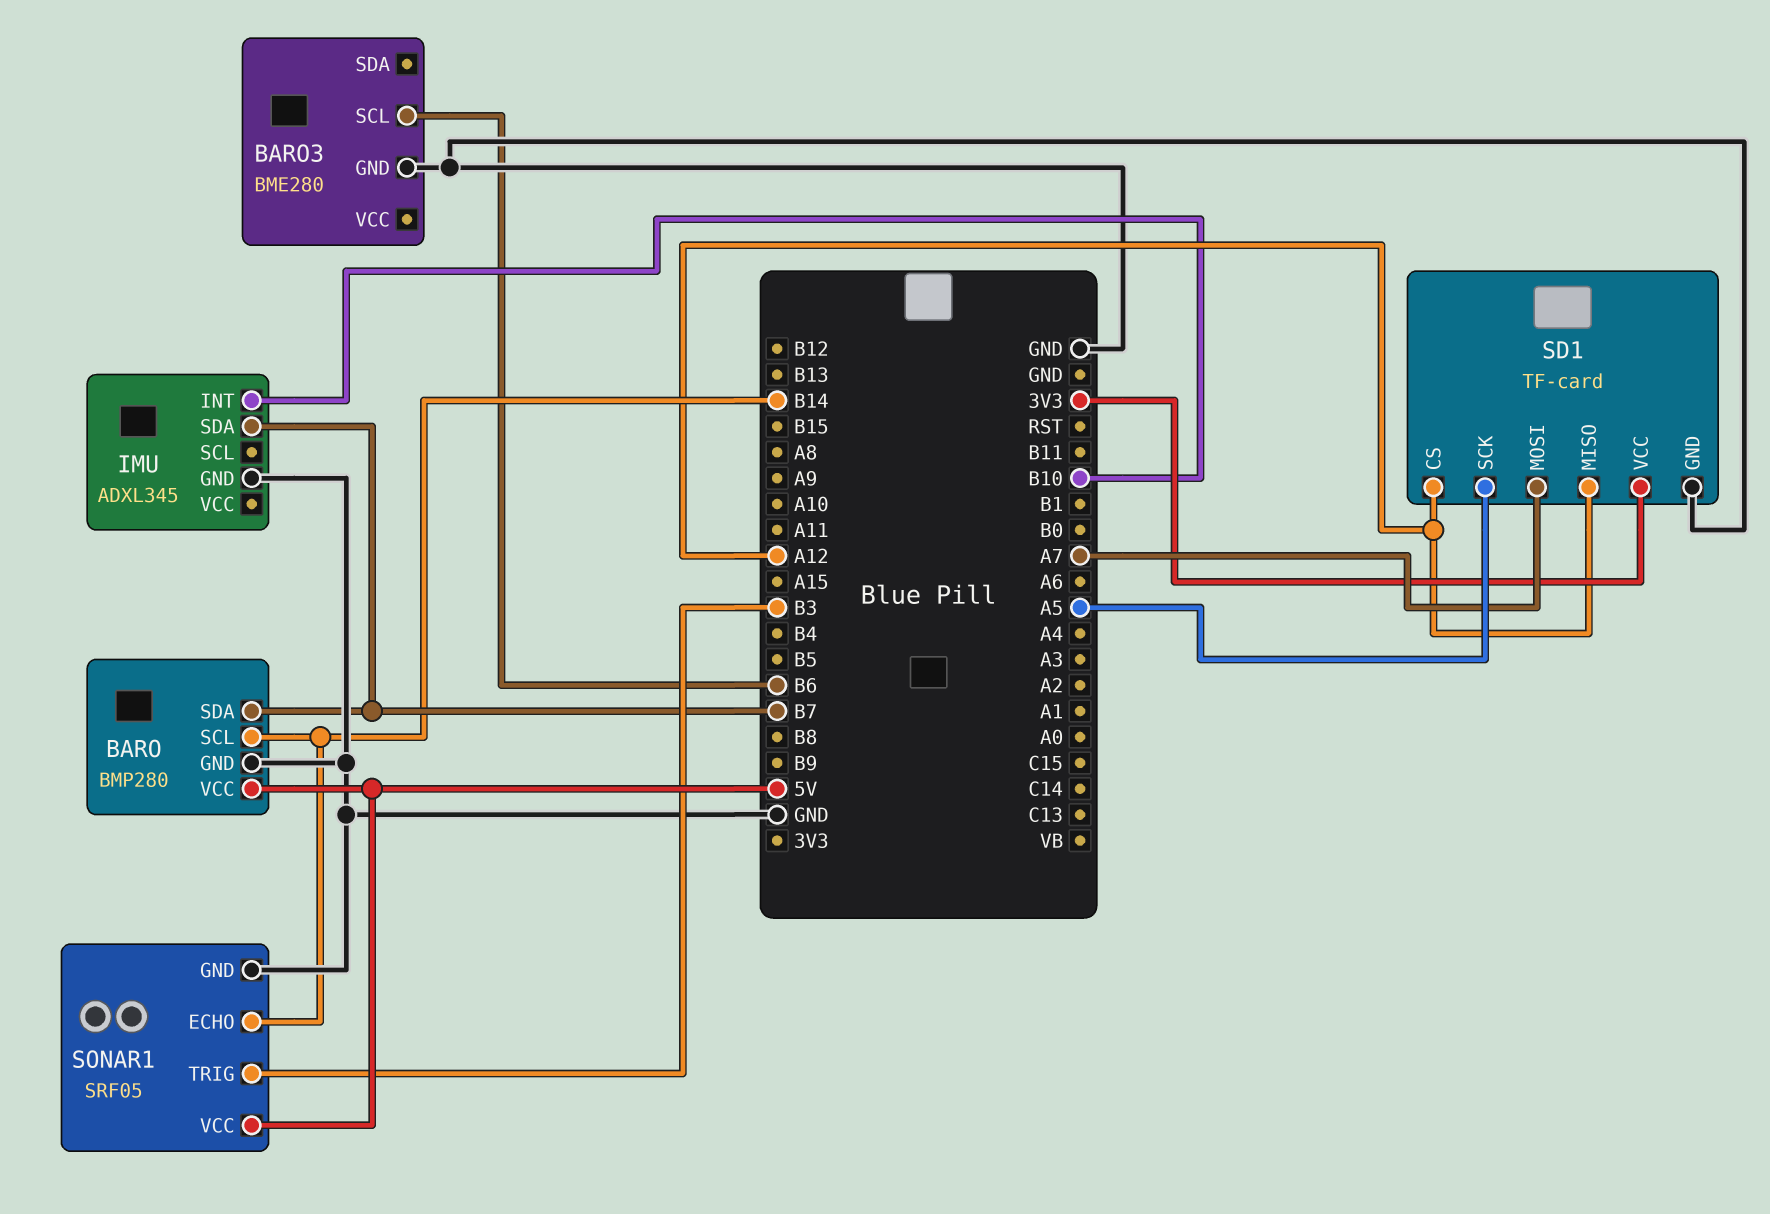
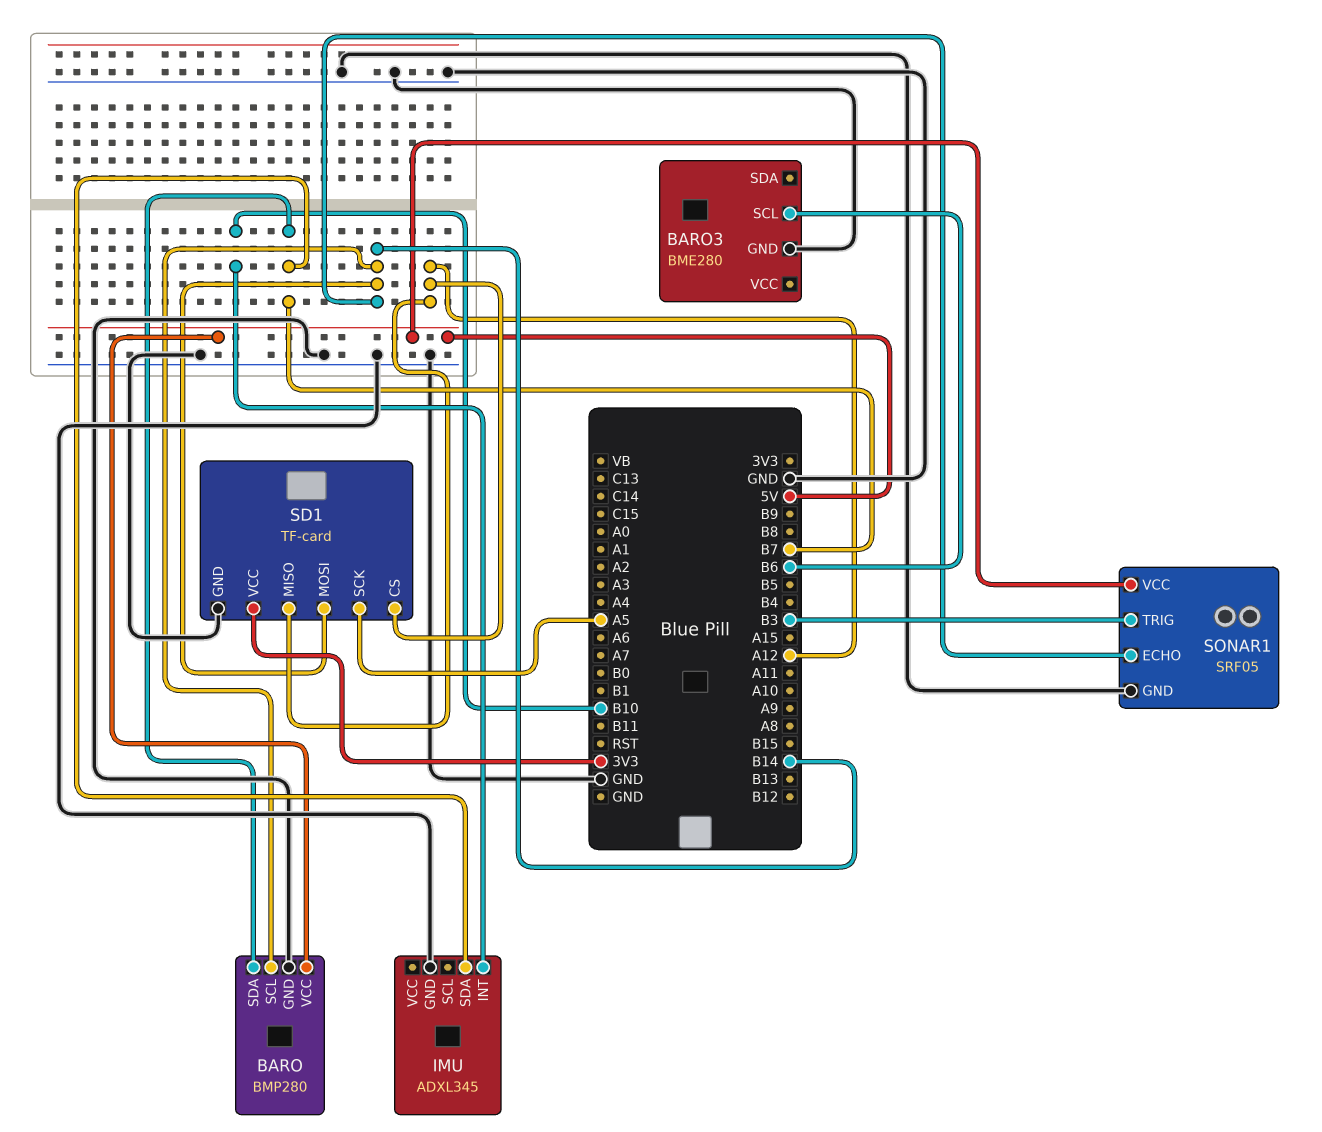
SD1 pin MOSI: A7 -> B14

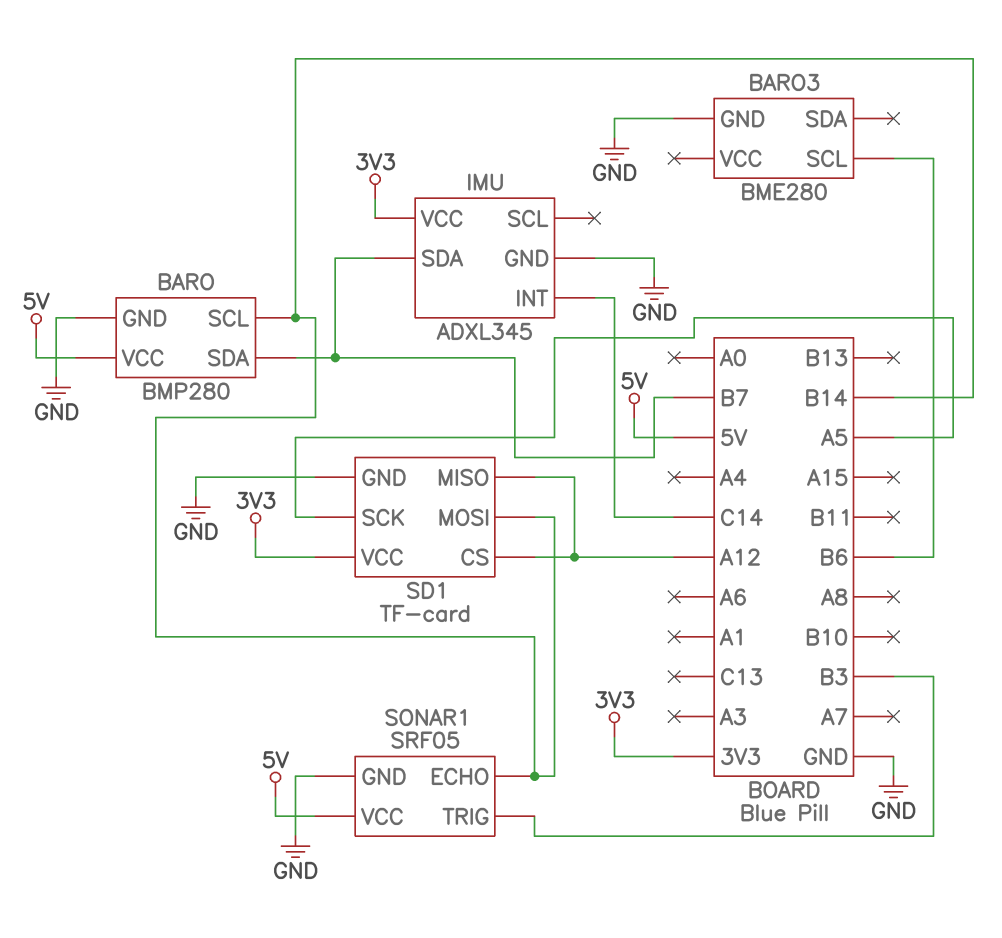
IMU pin INT: B10 -> C14
IMU pin VCC: none -> 3V3

